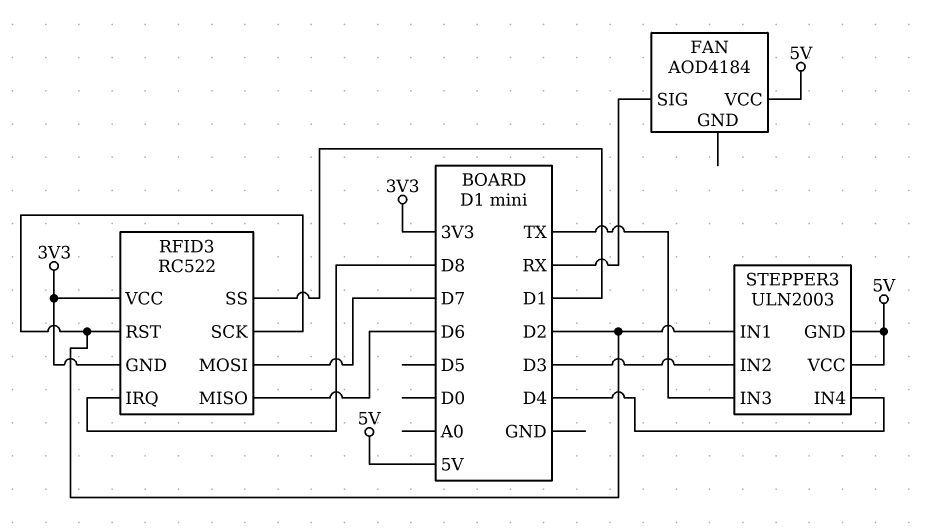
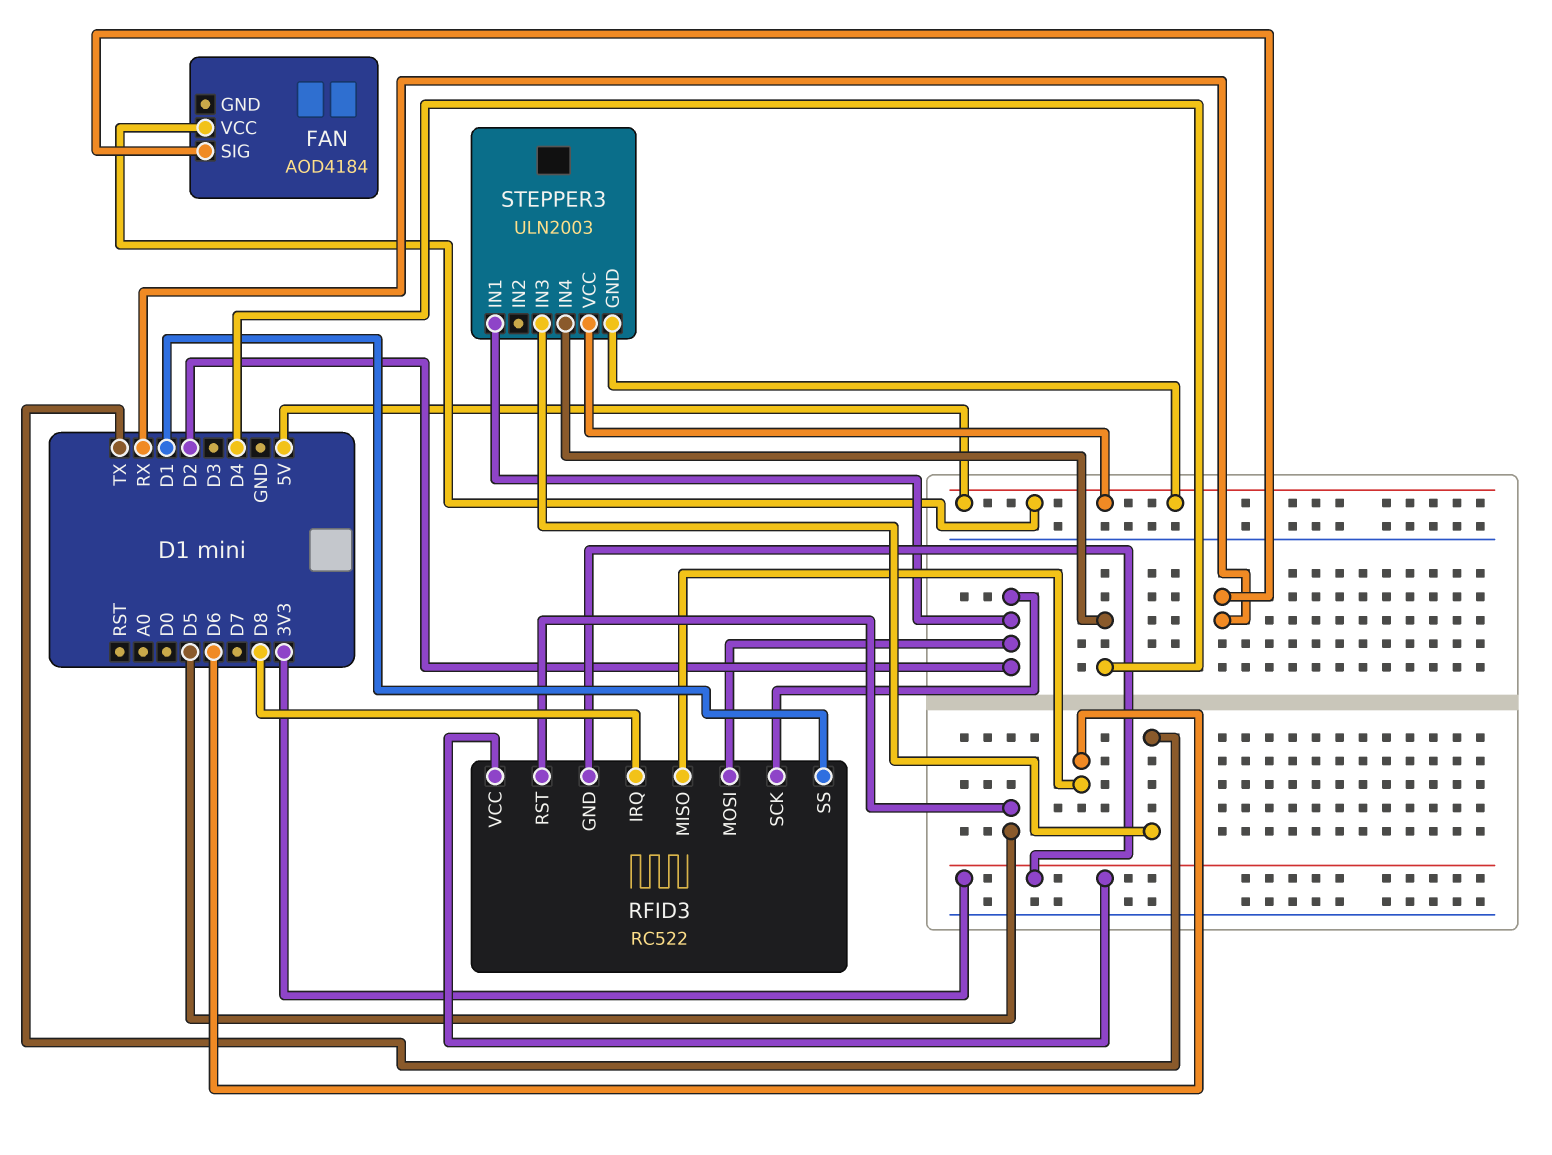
RFID3 pin MOSI: D7 -> D2
RFID3 pin RST: D2 -> D5
STEPPER3 pin IN2: D3 -> none

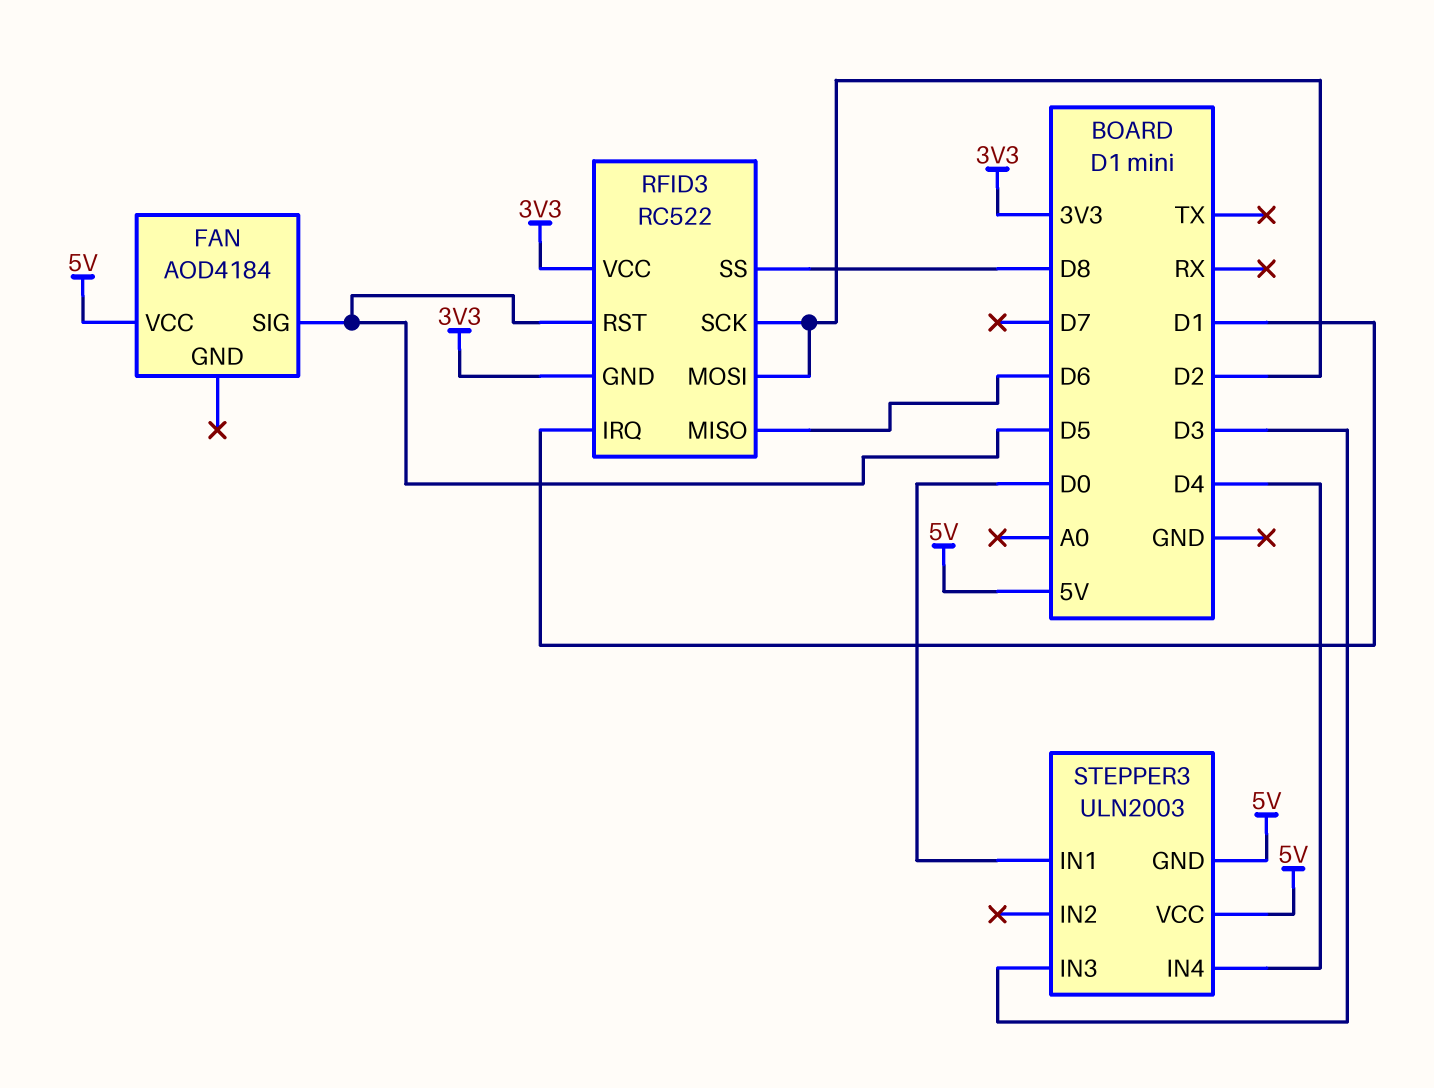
FAN pin SIG: RX -> D5
RFID3 pin IRQ: D8 -> D1
RFID3 pin SS: D1 -> D8
STEPPER3 pin IN1: D2 -> D0
STEPPER3 pin IN3: TX -> D3

